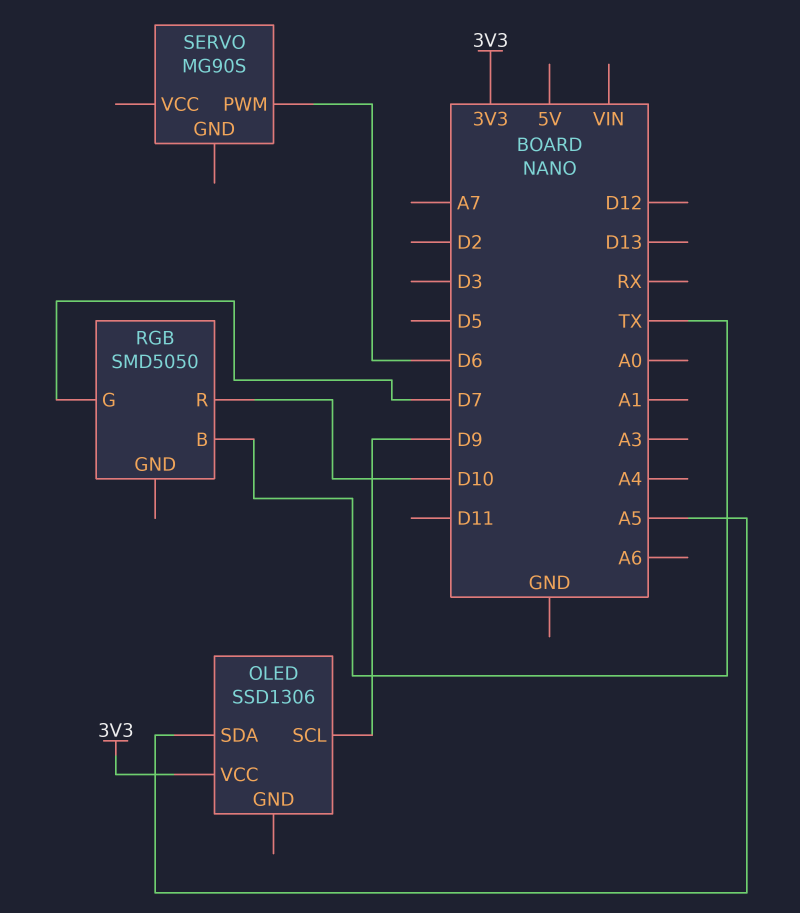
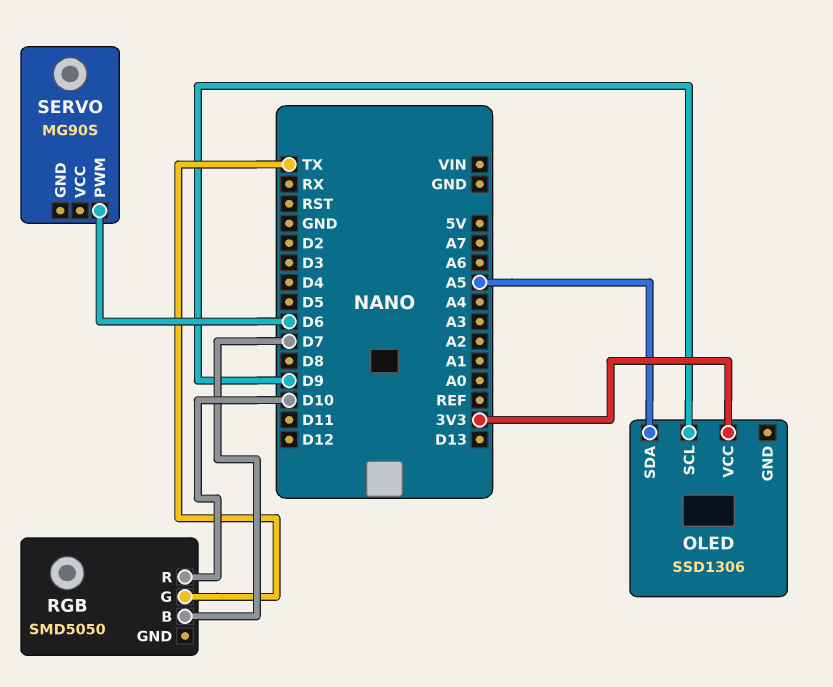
RGB pin B: TX -> D7
RGB pin G: D7 -> TX

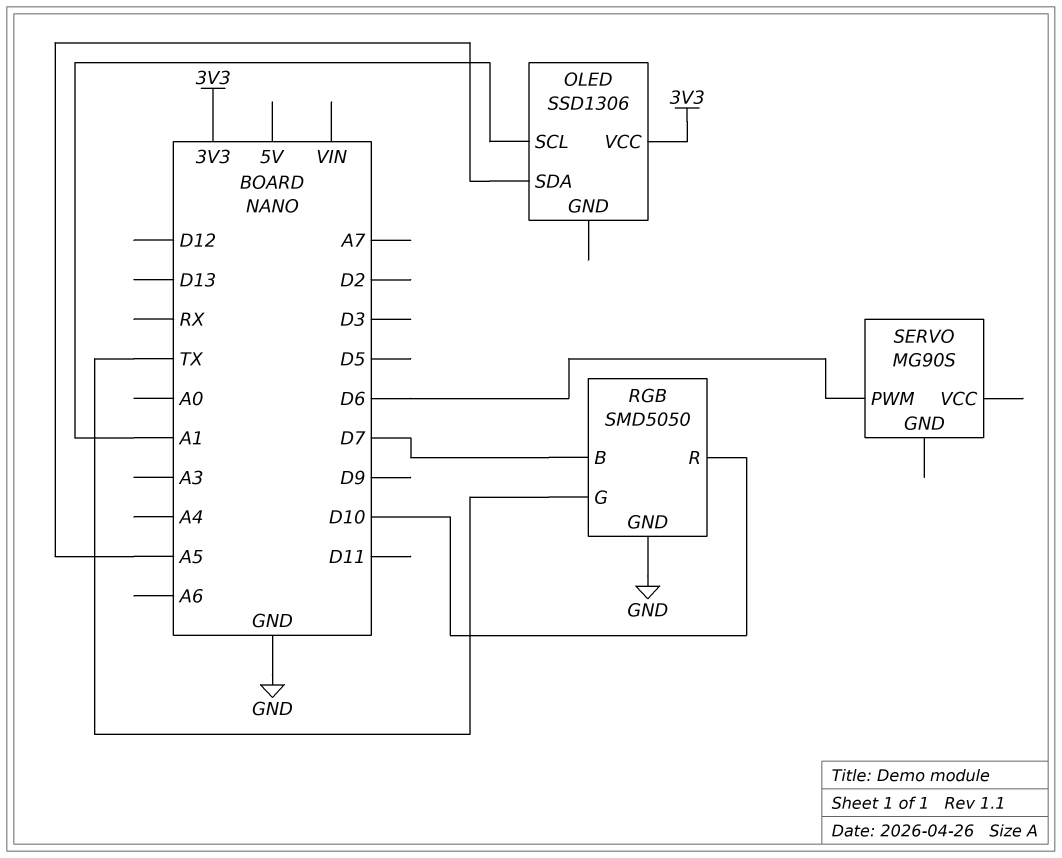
OLED pin SCL: D9 -> A1
RGB pin GND: none -> GND

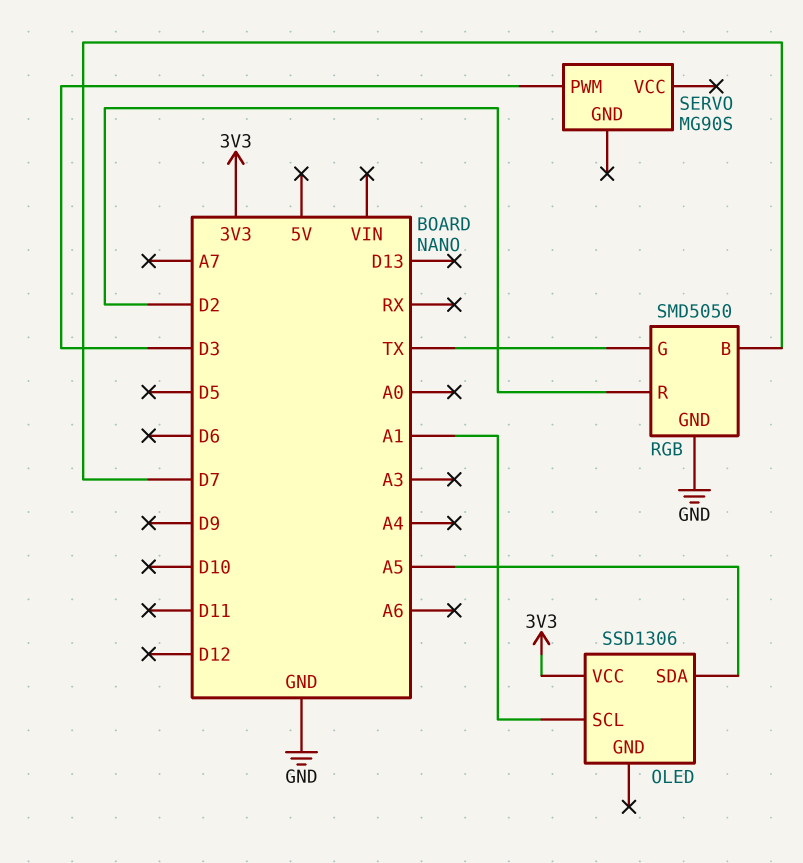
RGB pin R: D10 -> D2
SERVO pin PWM: D6 -> D3

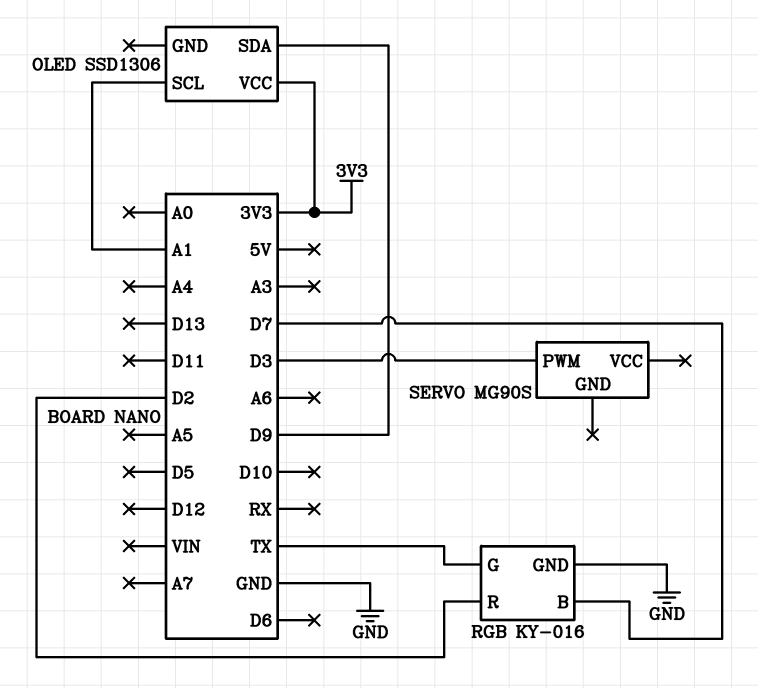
OLED pin SDA: A5 -> D9
RGB: SMD5050 -> KY-016

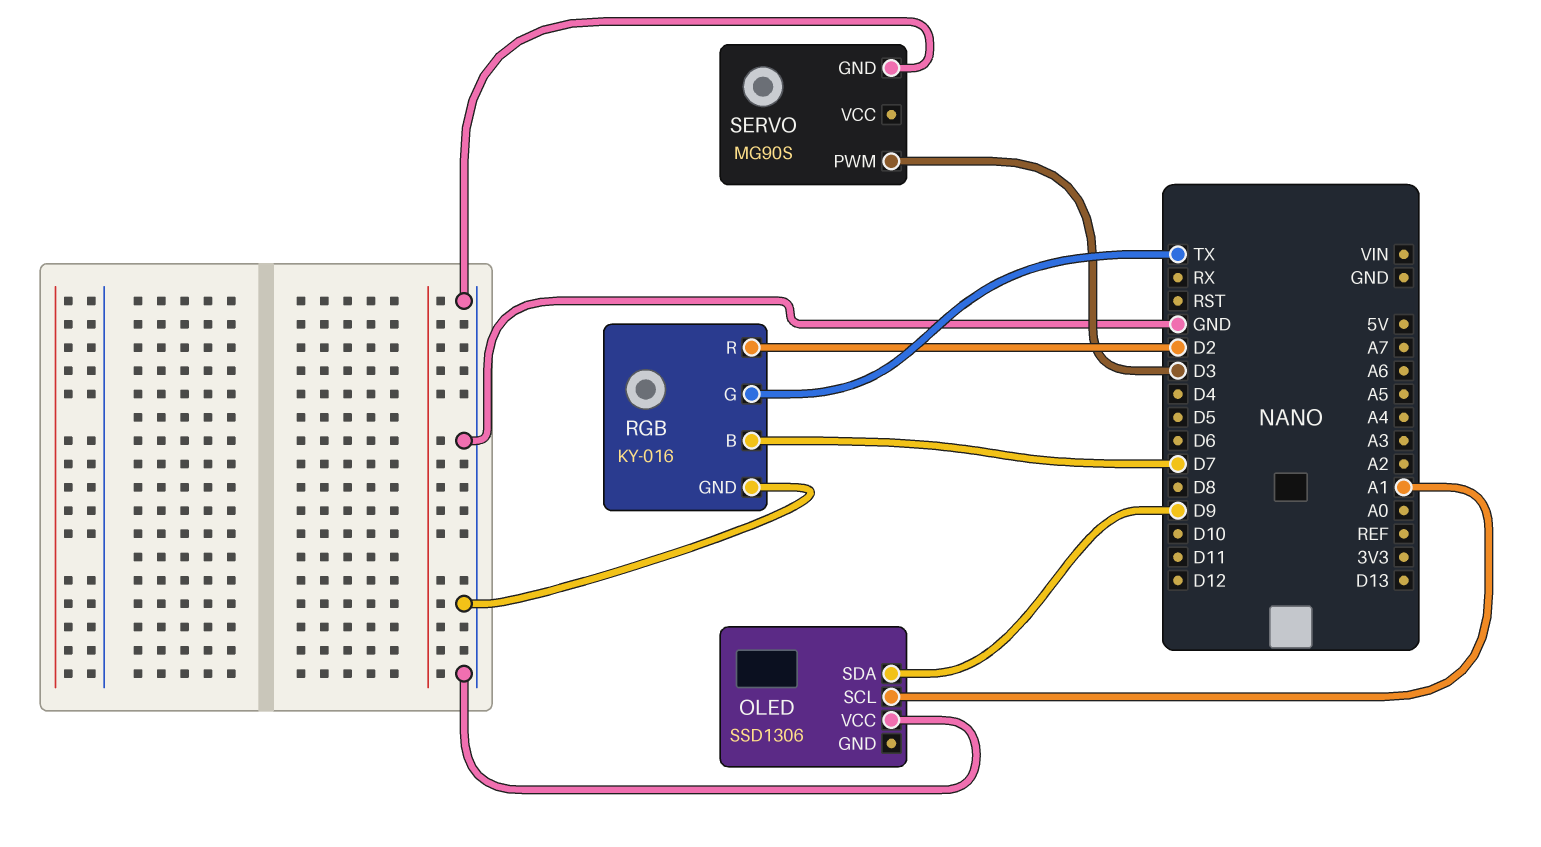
OLED pin VCC: 3V3 -> GND
SERVO pin GND: none -> GND

